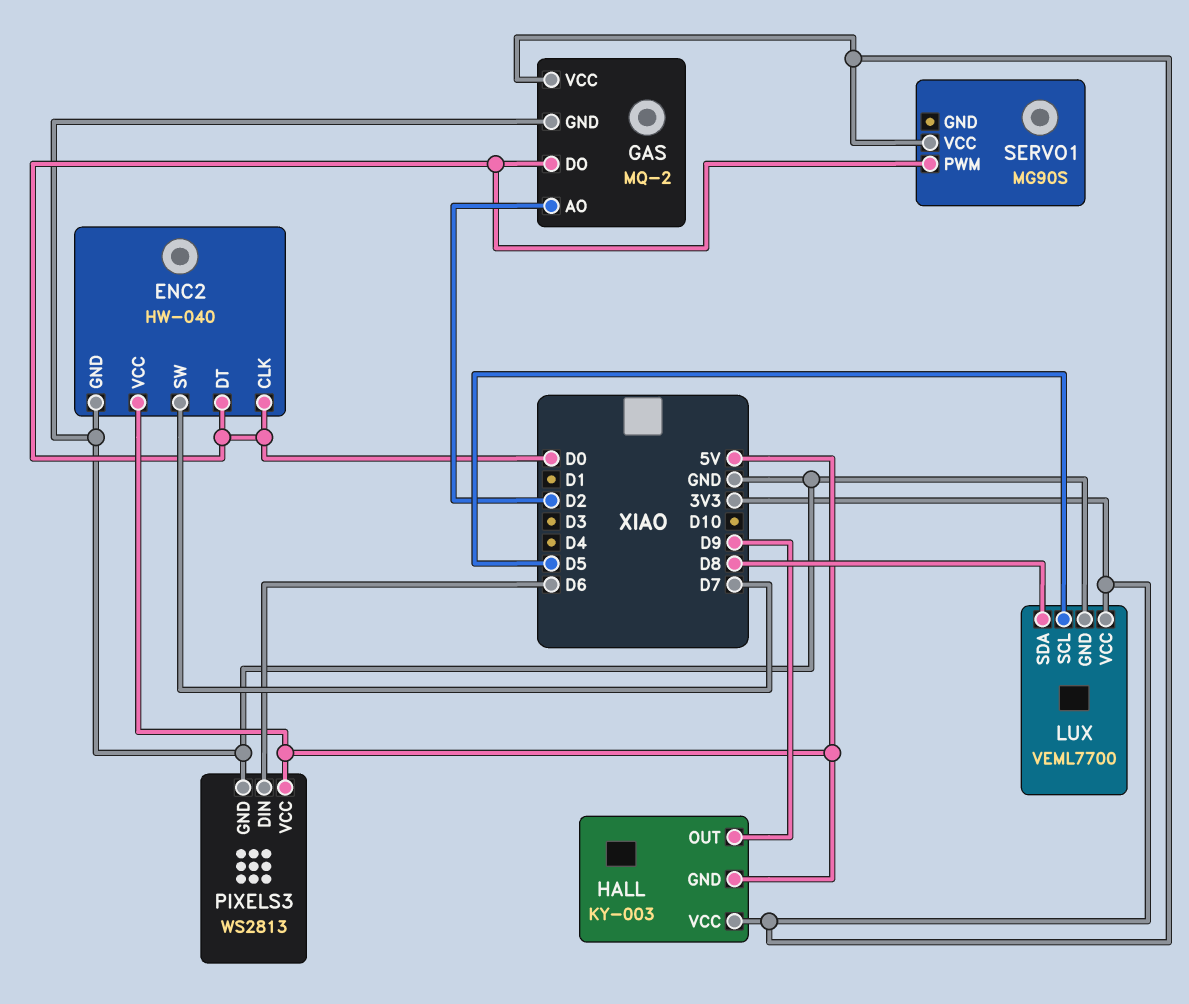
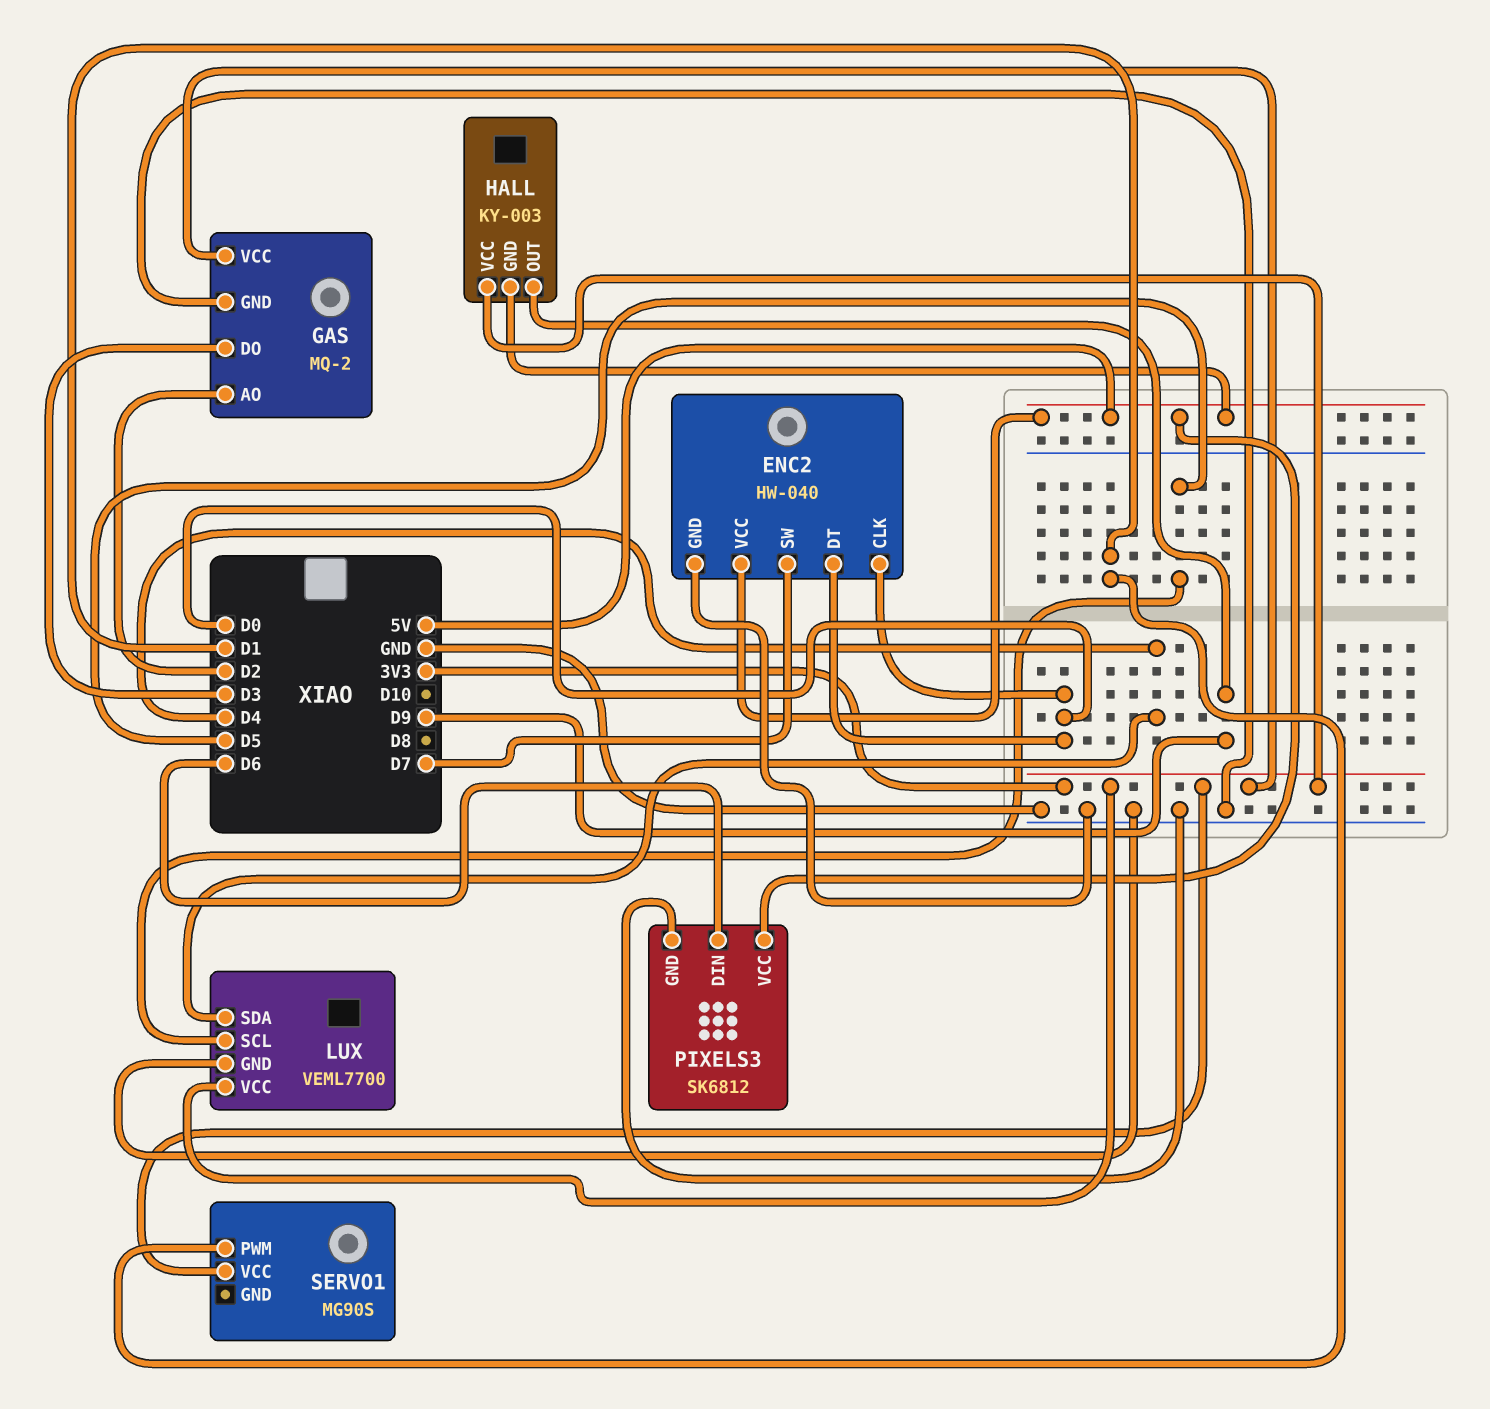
GAS pin DO: D0 -> D3
LUX pin SDA: D8 -> D4
PIXELS3: WS2813 -> SK6812
SERVO1 pin PWM: D0 -> D1

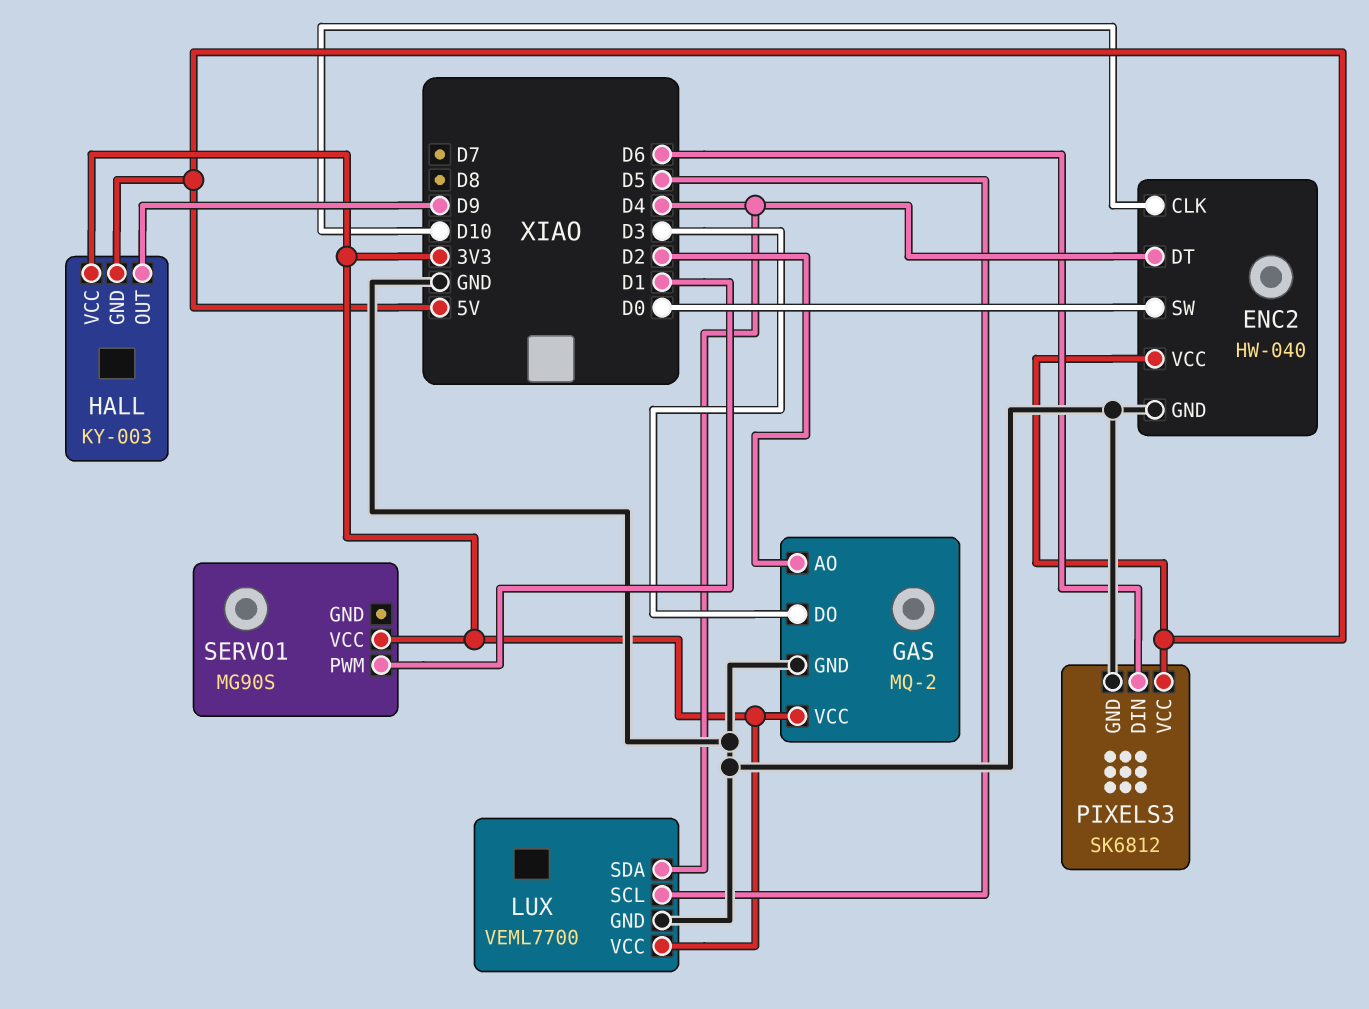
ENC2 pin CLK: D0 -> D10
ENC2 pin DT: D0 -> D4
ENC2 pin SW: D7 -> D0

